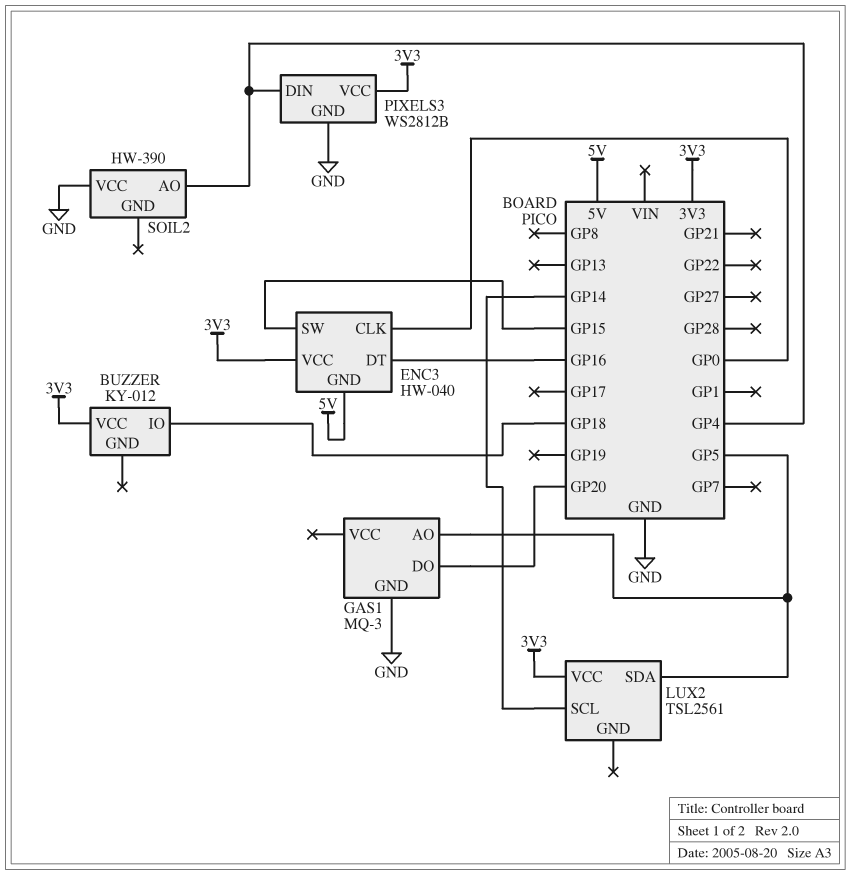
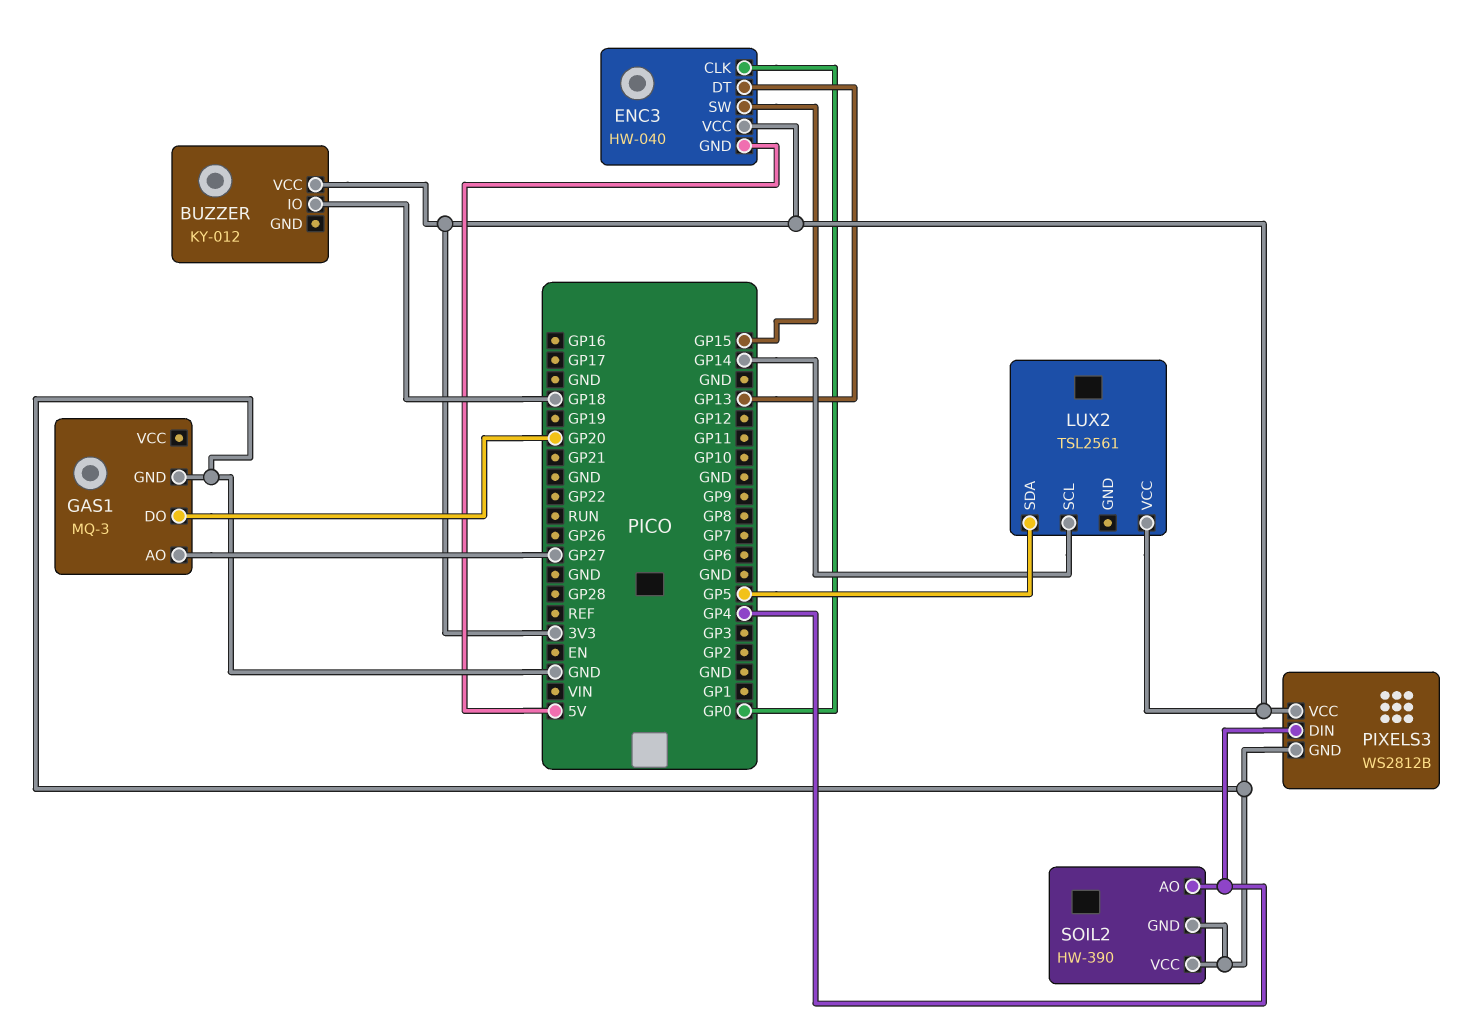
ENC3 pin DT: GP16 -> GP13
GAS1 pin AO: GP5 -> GP27
SOIL2 pin GND: none -> GND

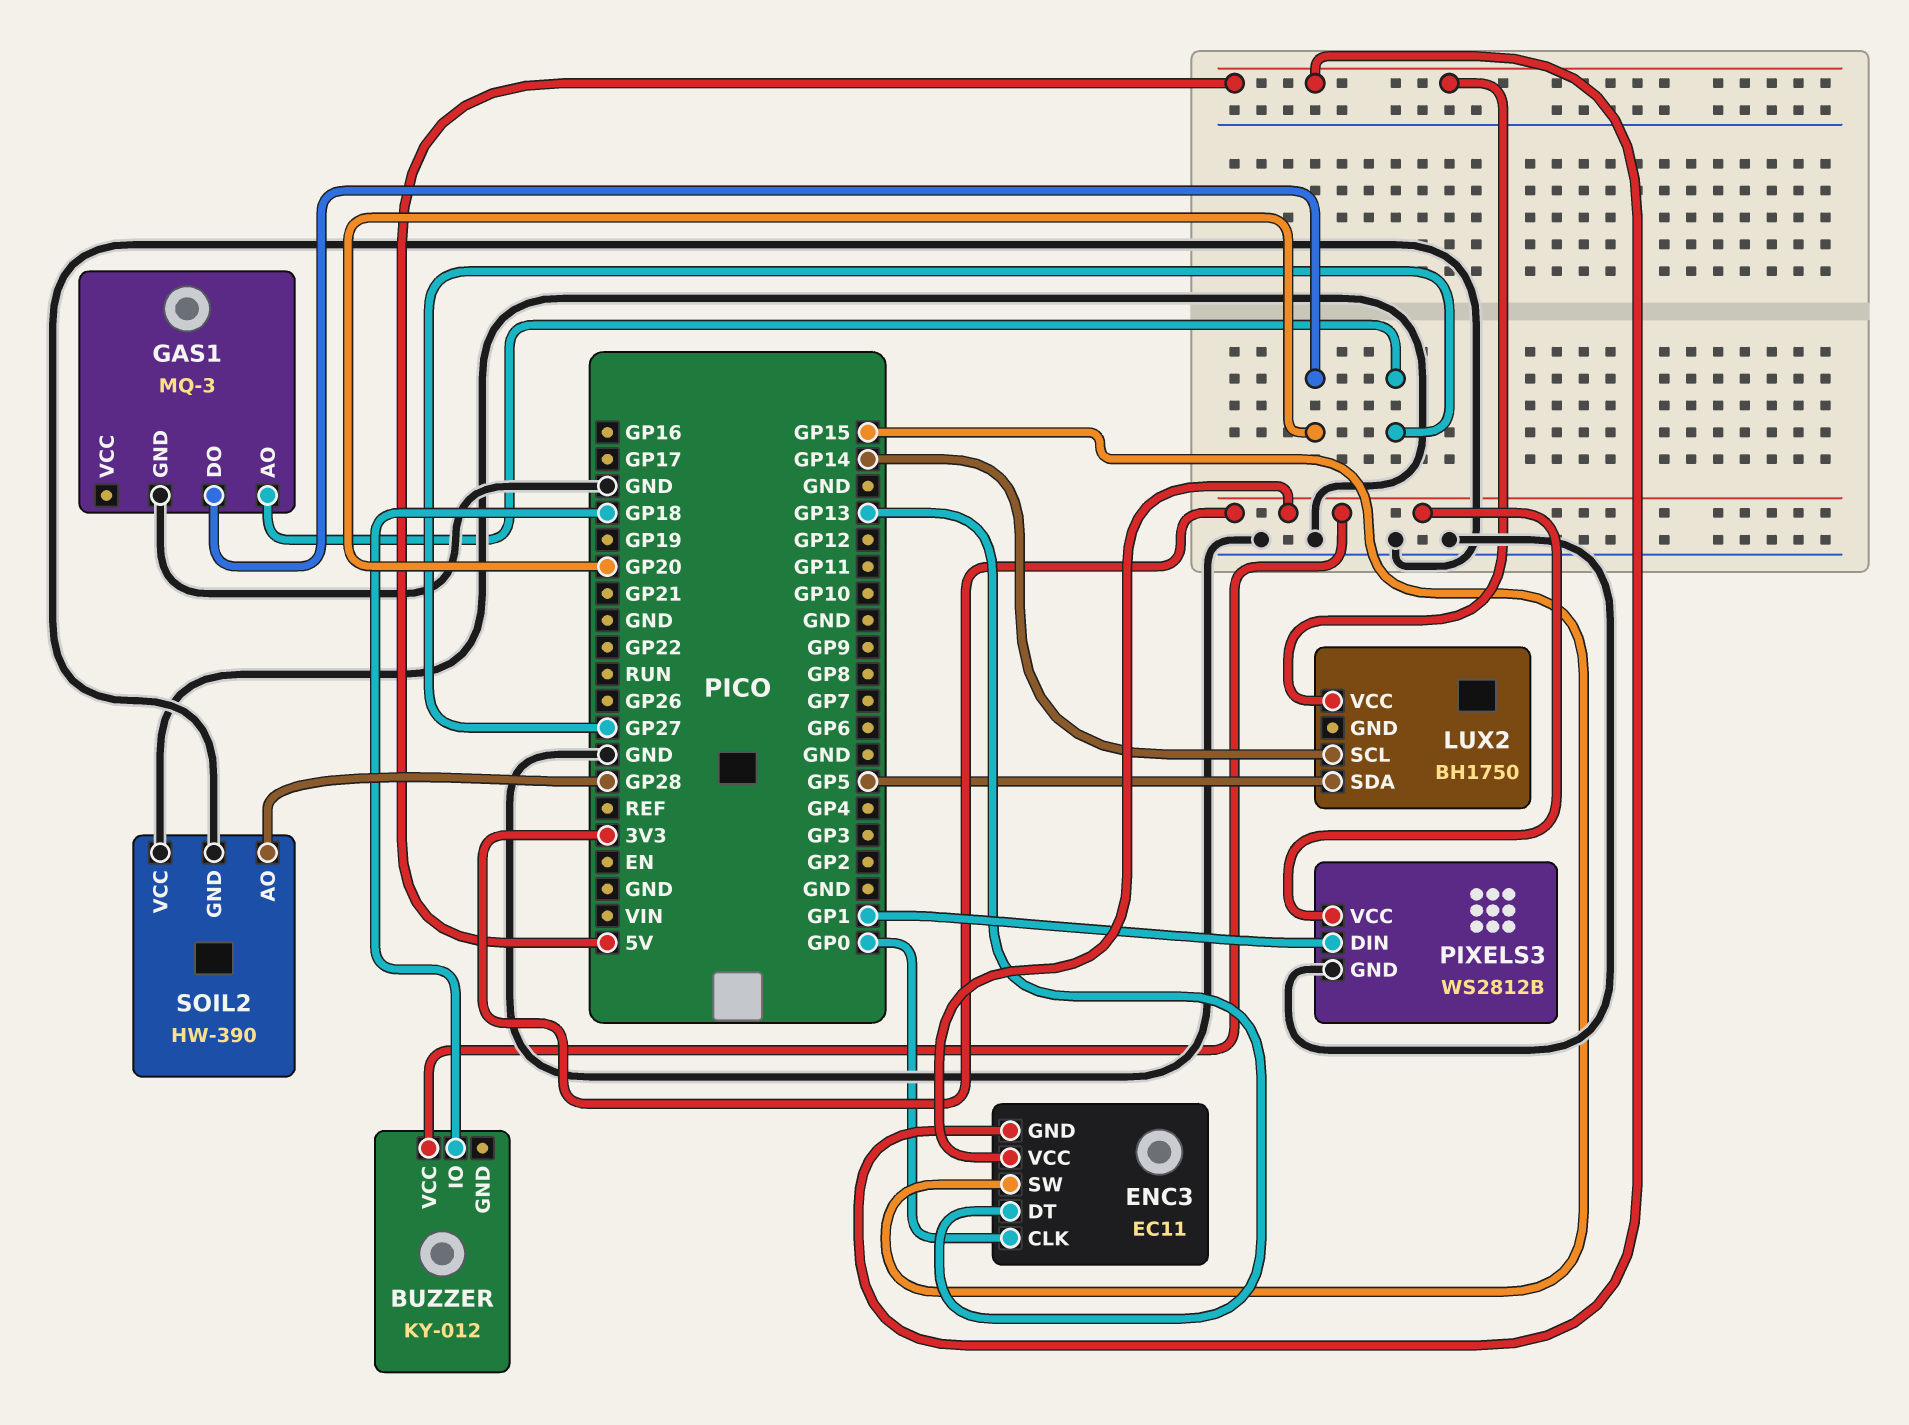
ENC3: HW-040 -> EC11
LUX2: TSL2561 -> BH1750
LUX2 pin VCC: 3V3 -> 5V
PIXELS3 pin DIN: GP4 -> GP1
SOIL2 pin AO: GP4 -> GP28

